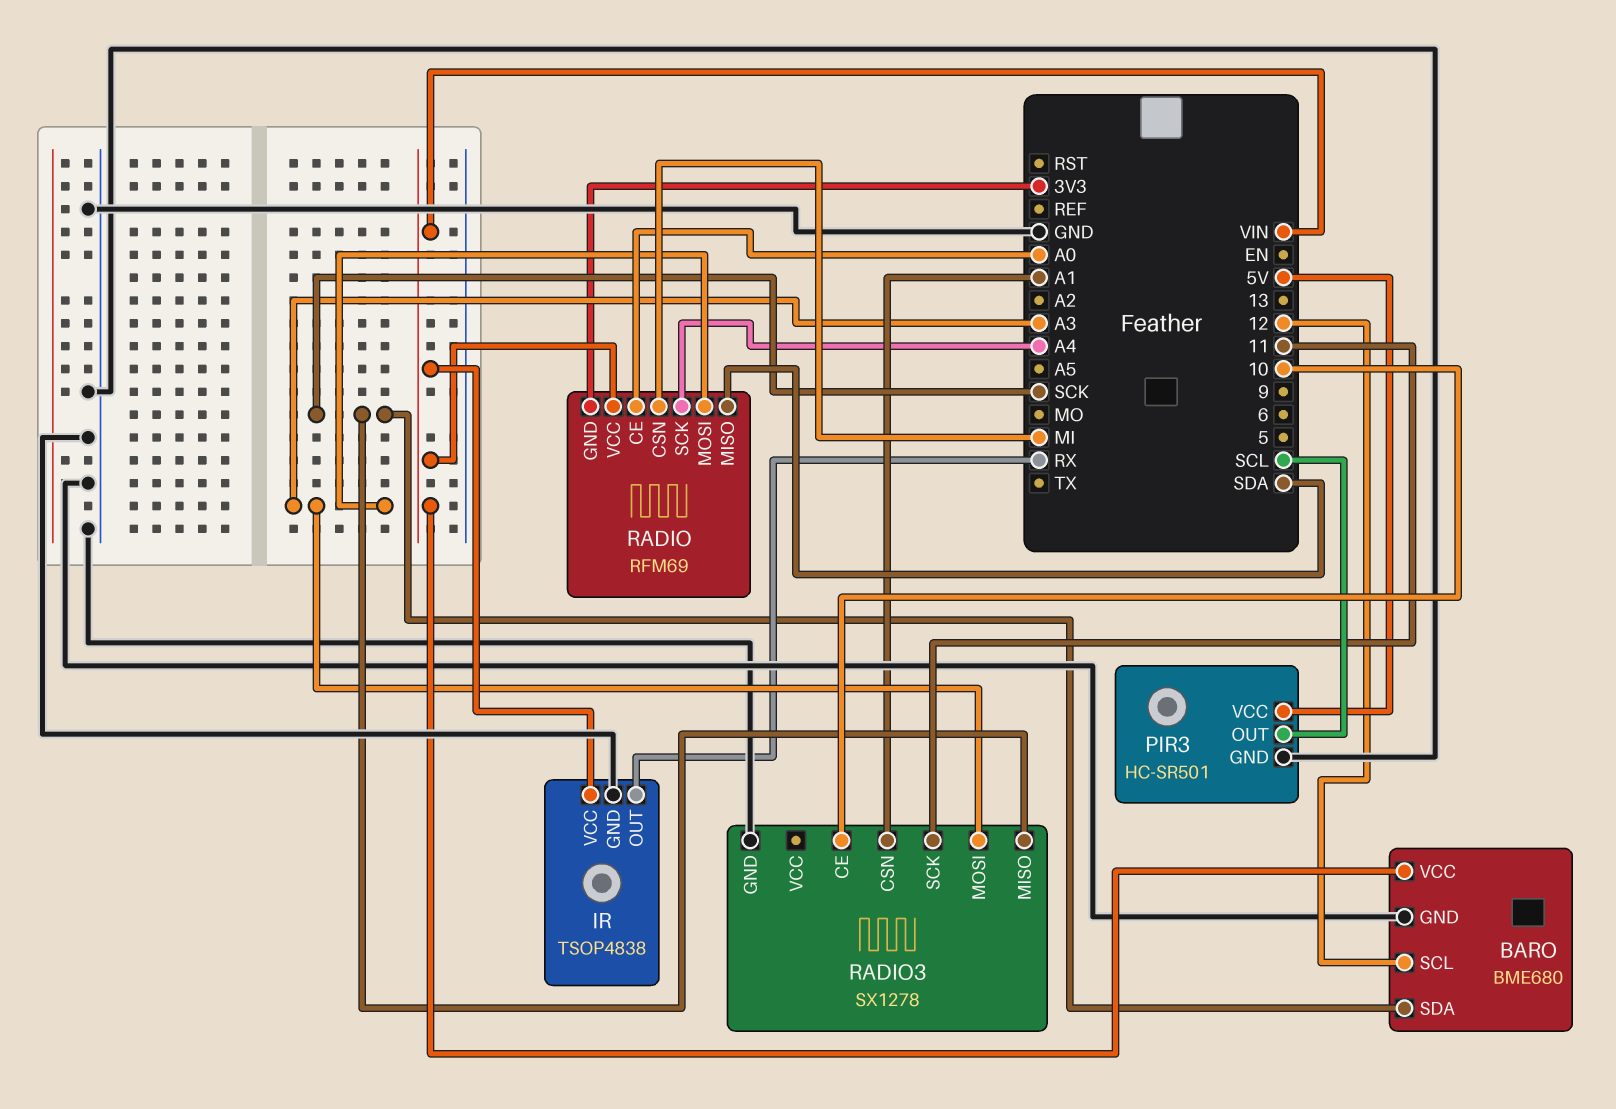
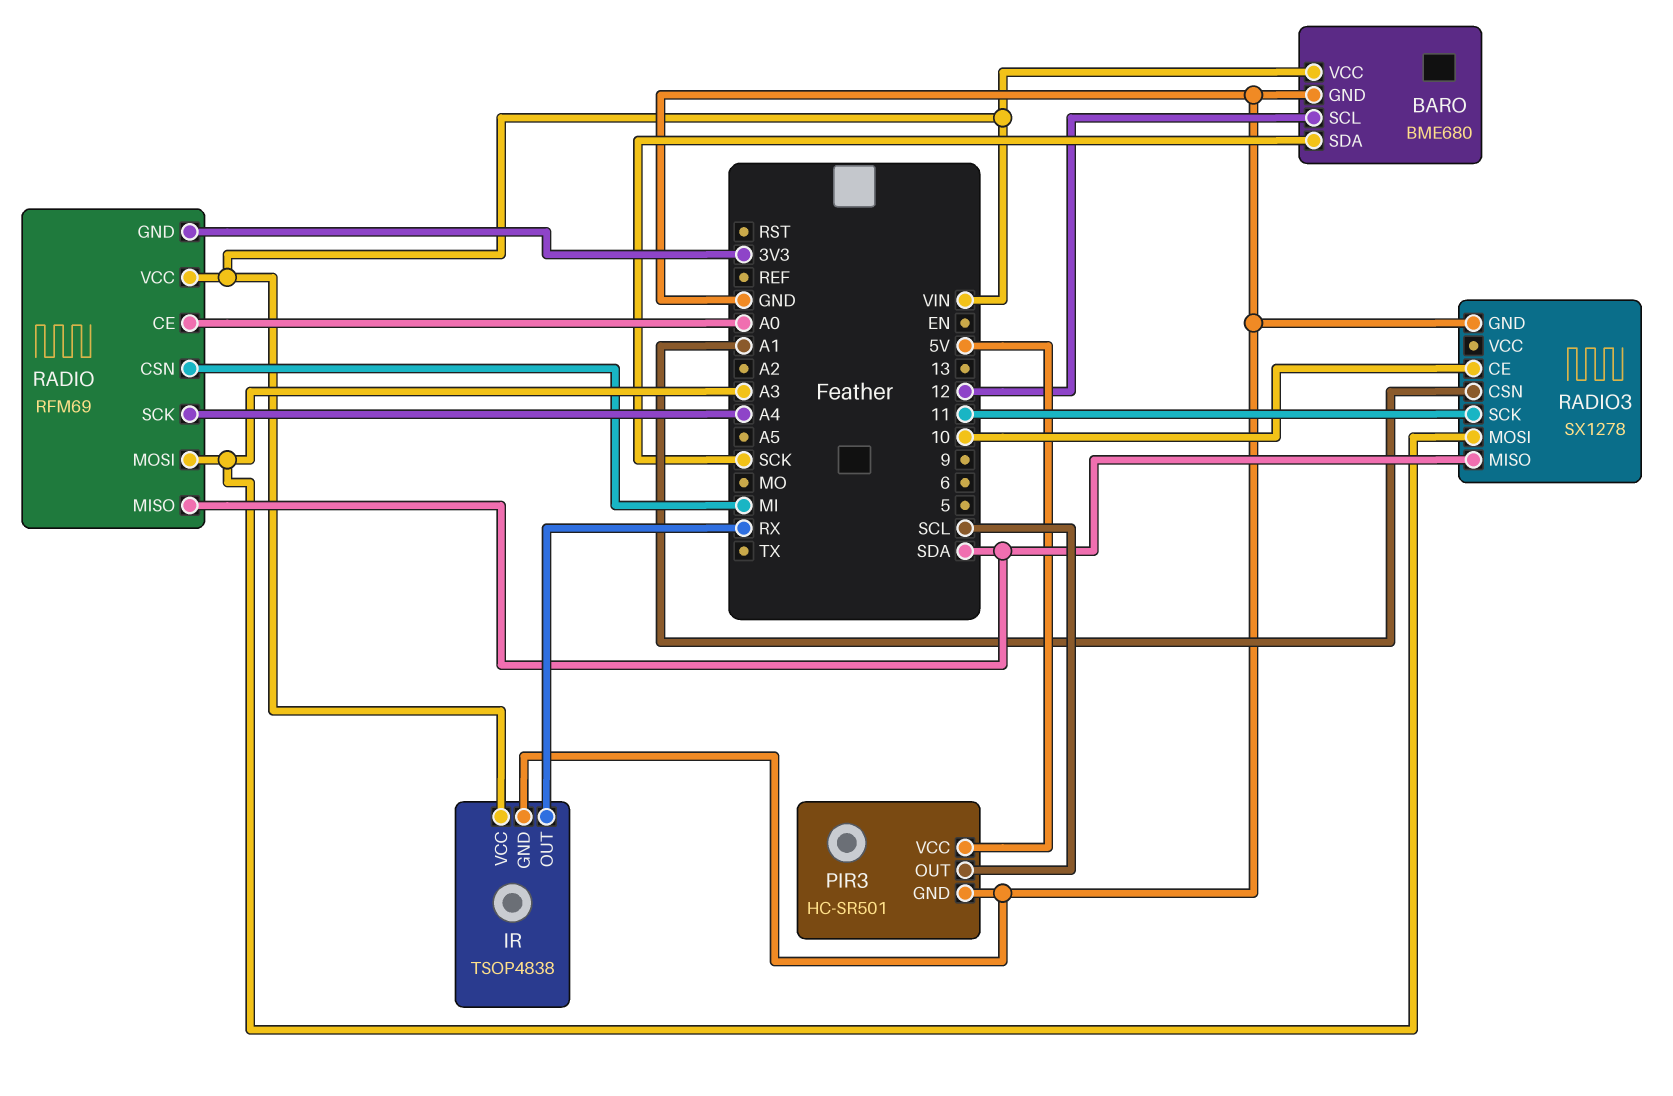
RADIO3 pin MISO: SCK -> SDA

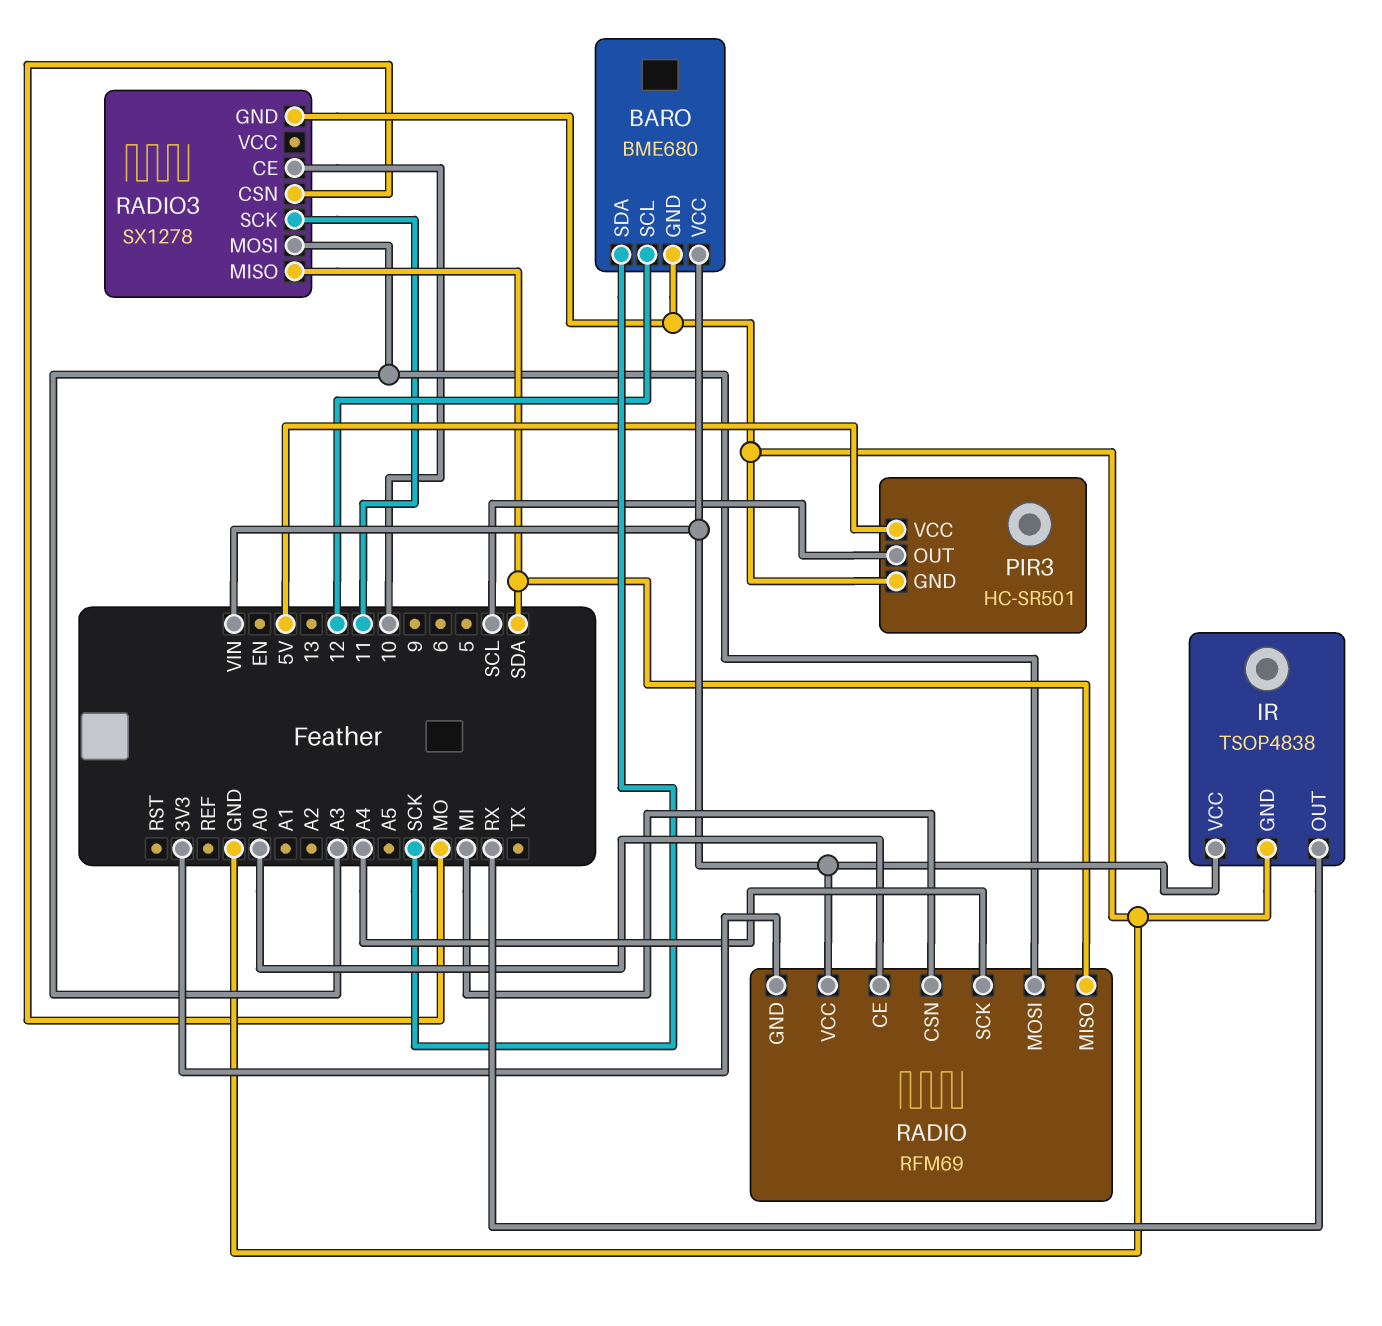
RADIO3 pin CSN: A1 -> MO

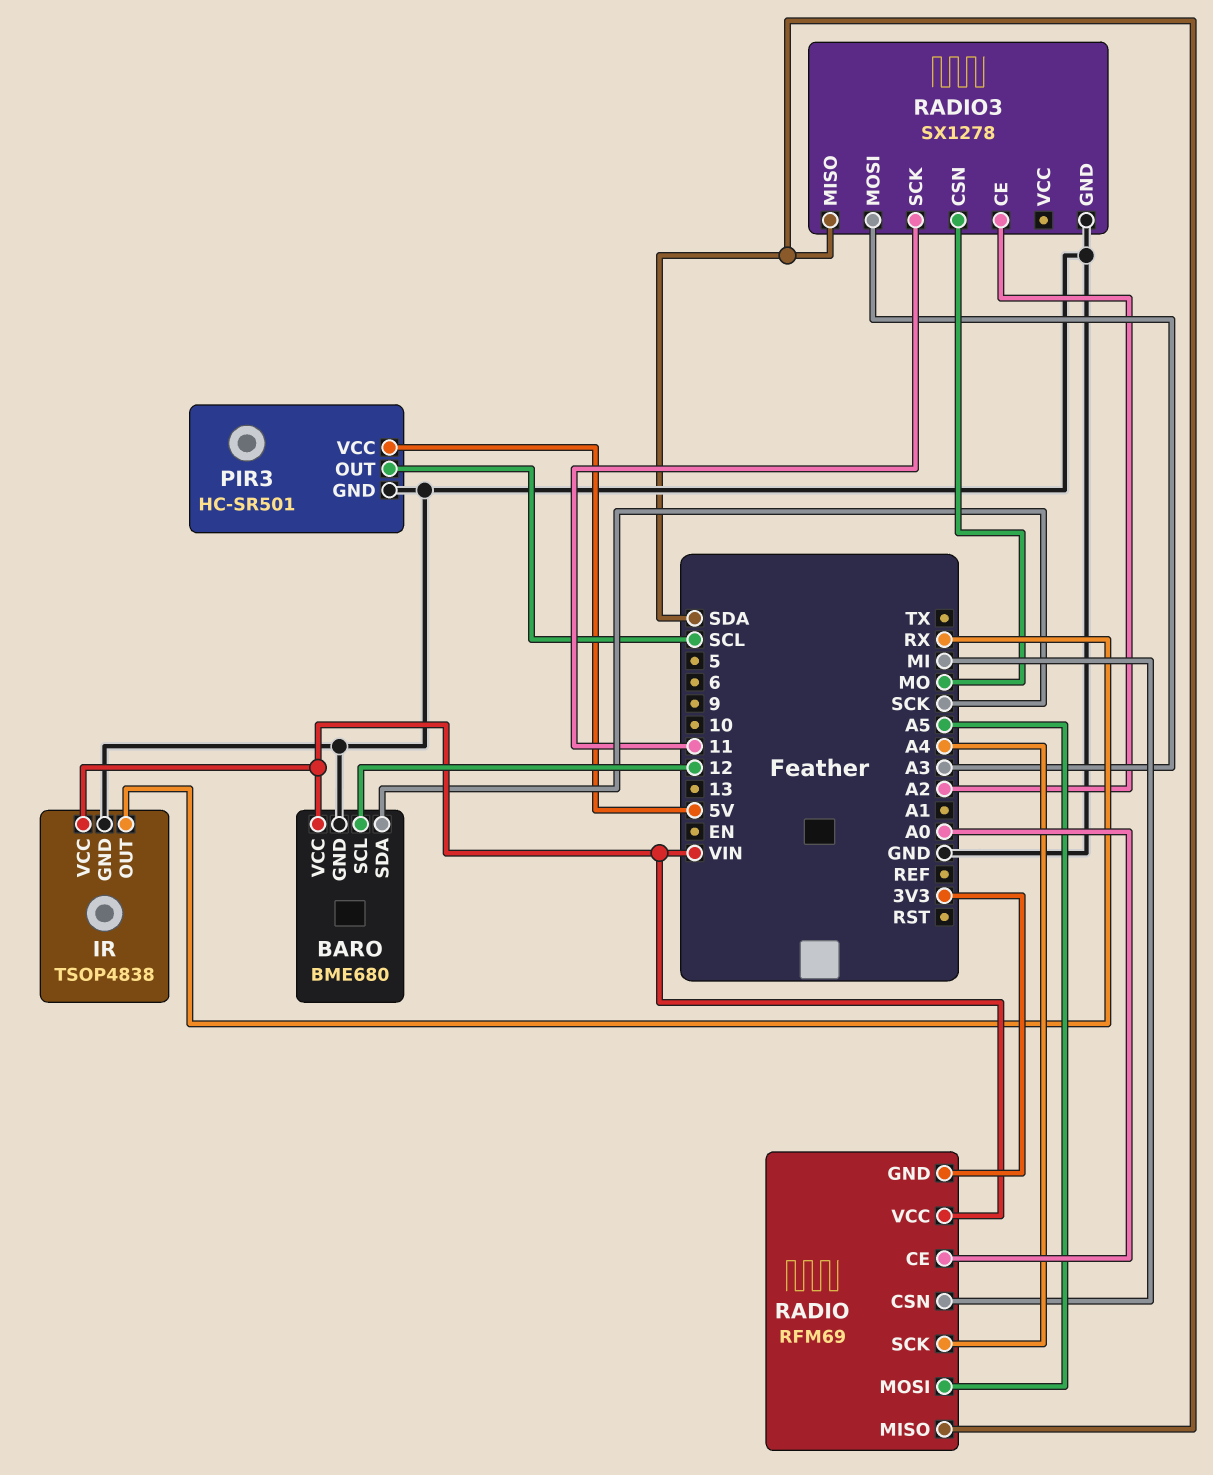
RADIO pin MOSI: A3 -> A5
RADIO3 pin CE: 10 -> A2

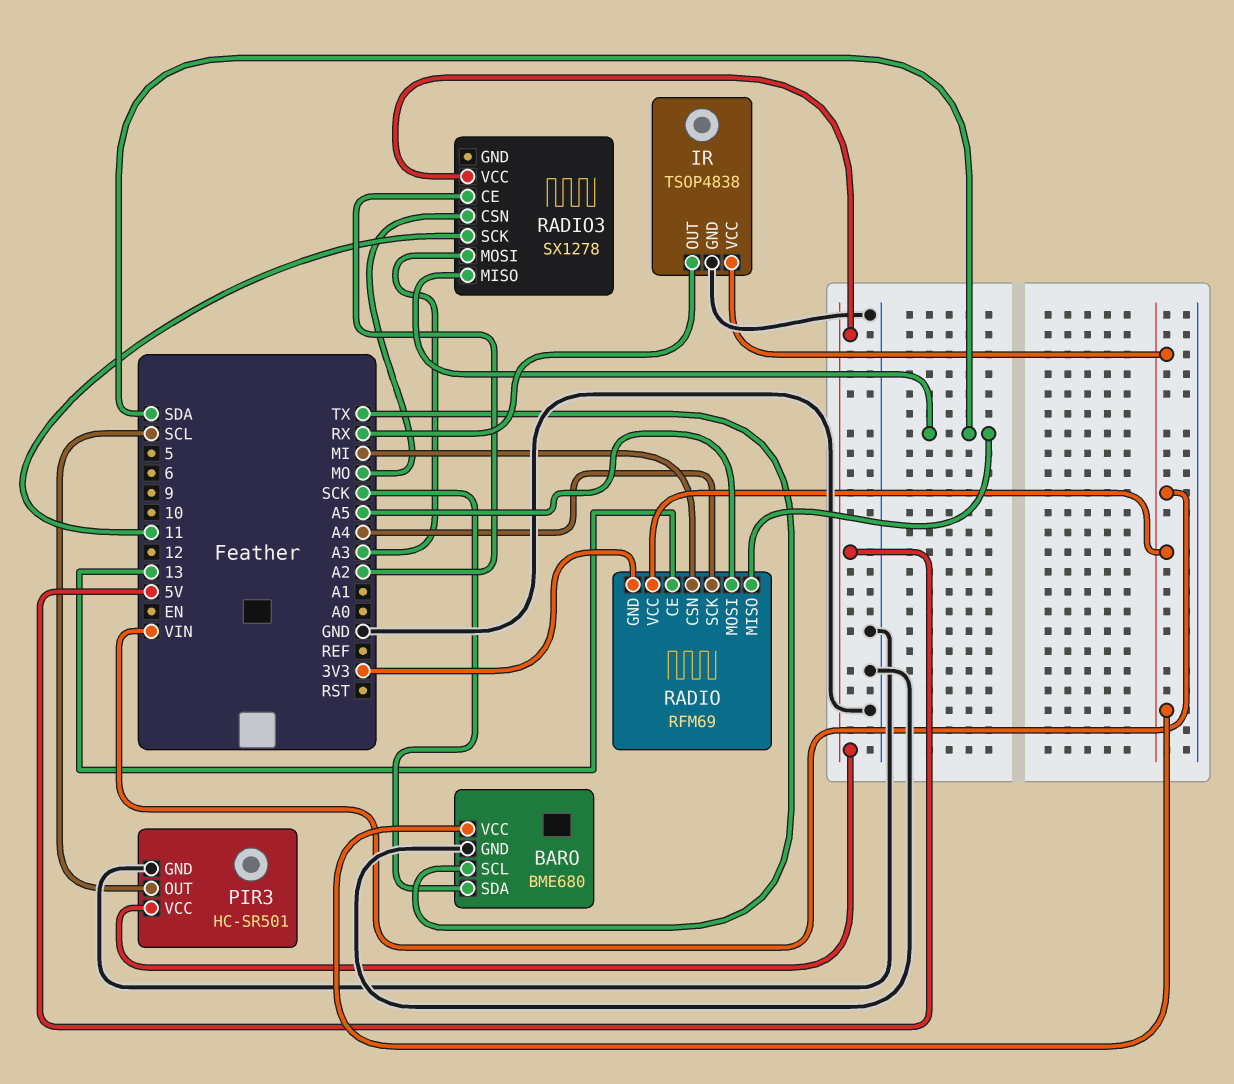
BARO pin SCL: 12 -> TX
RADIO pin CE: A0 -> 13
RADIO3 pin GND: GND -> none
RADIO3 pin VCC: none -> 5V

